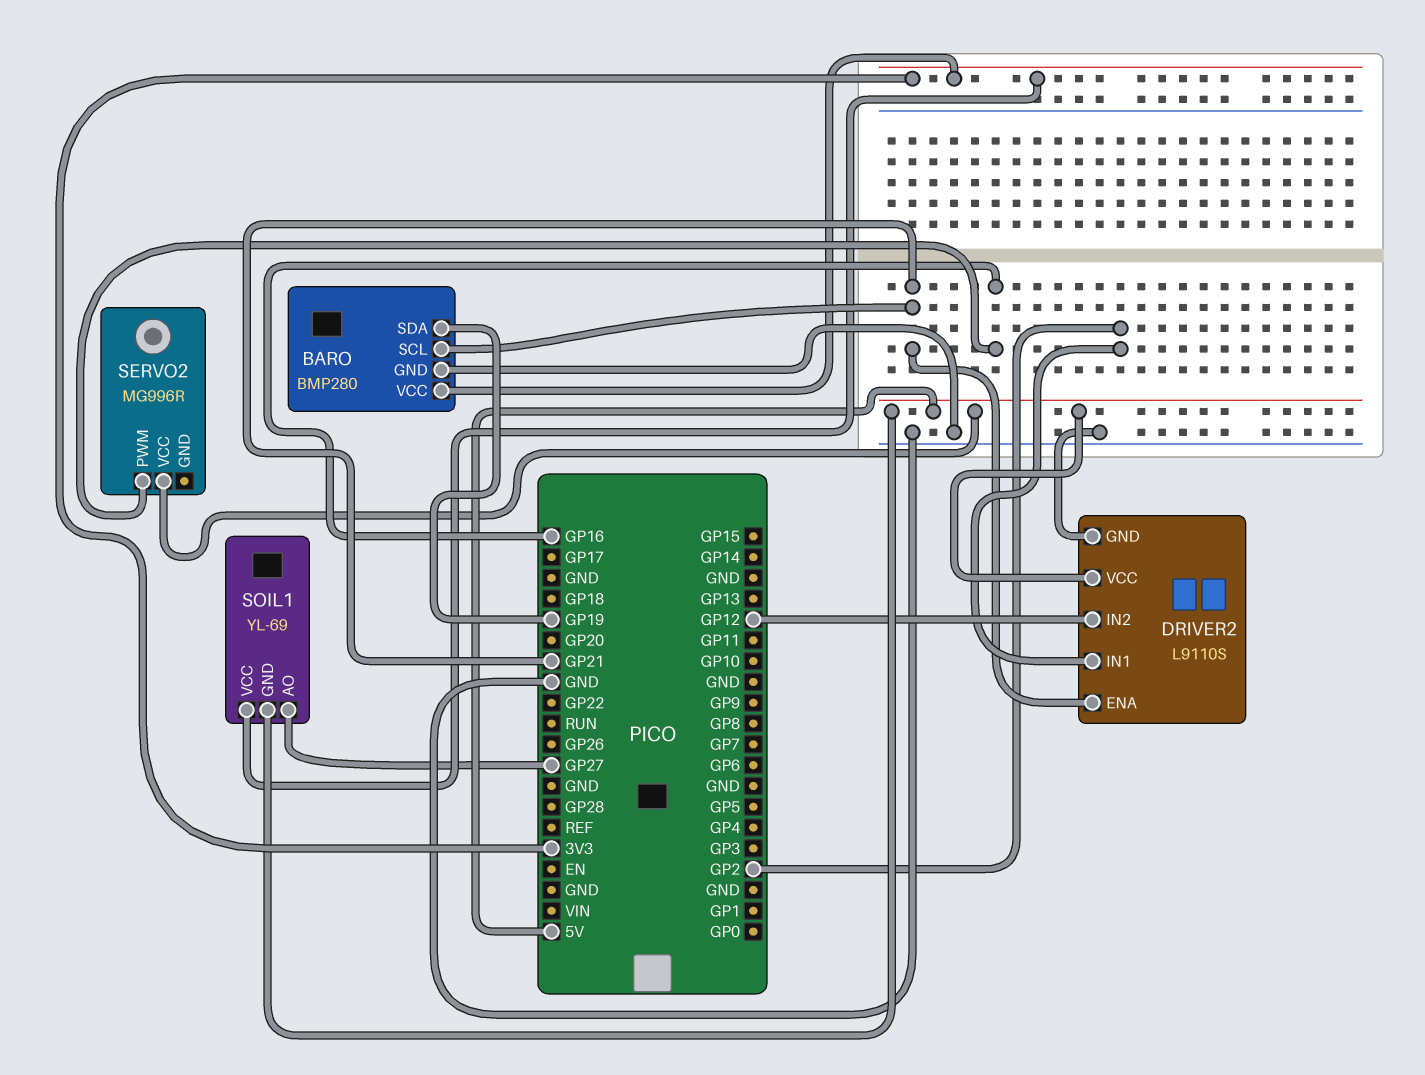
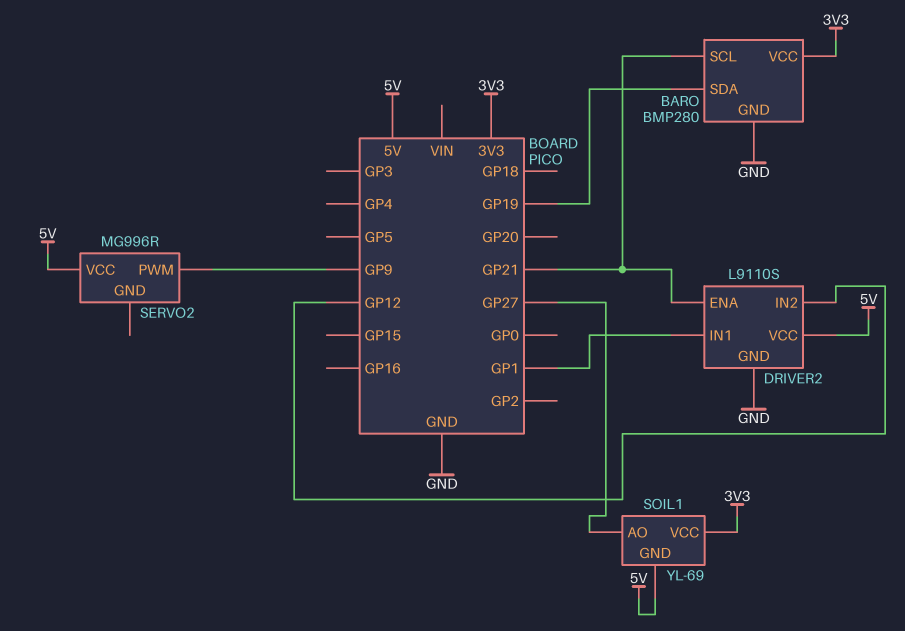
DRIVER2 pin IN1: GP2 -> GP1
SERVO2 pin PWM: GP16 -> GP9

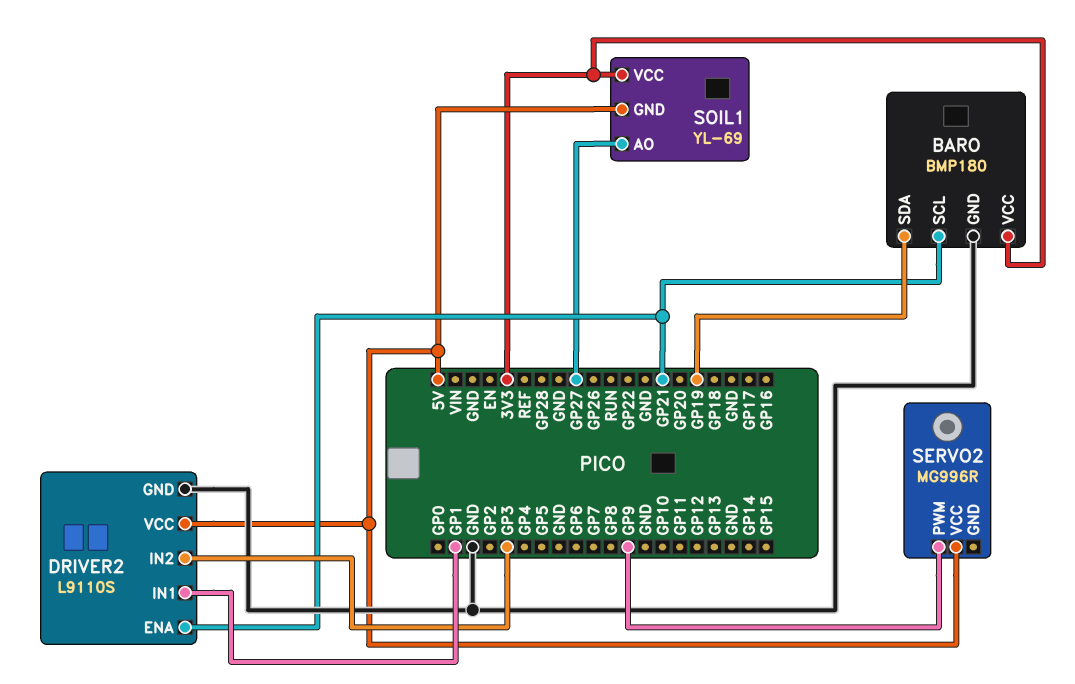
BARO: BMP280 -> BMP180
DRIVER2 pin IN2: GP12 -> GP3

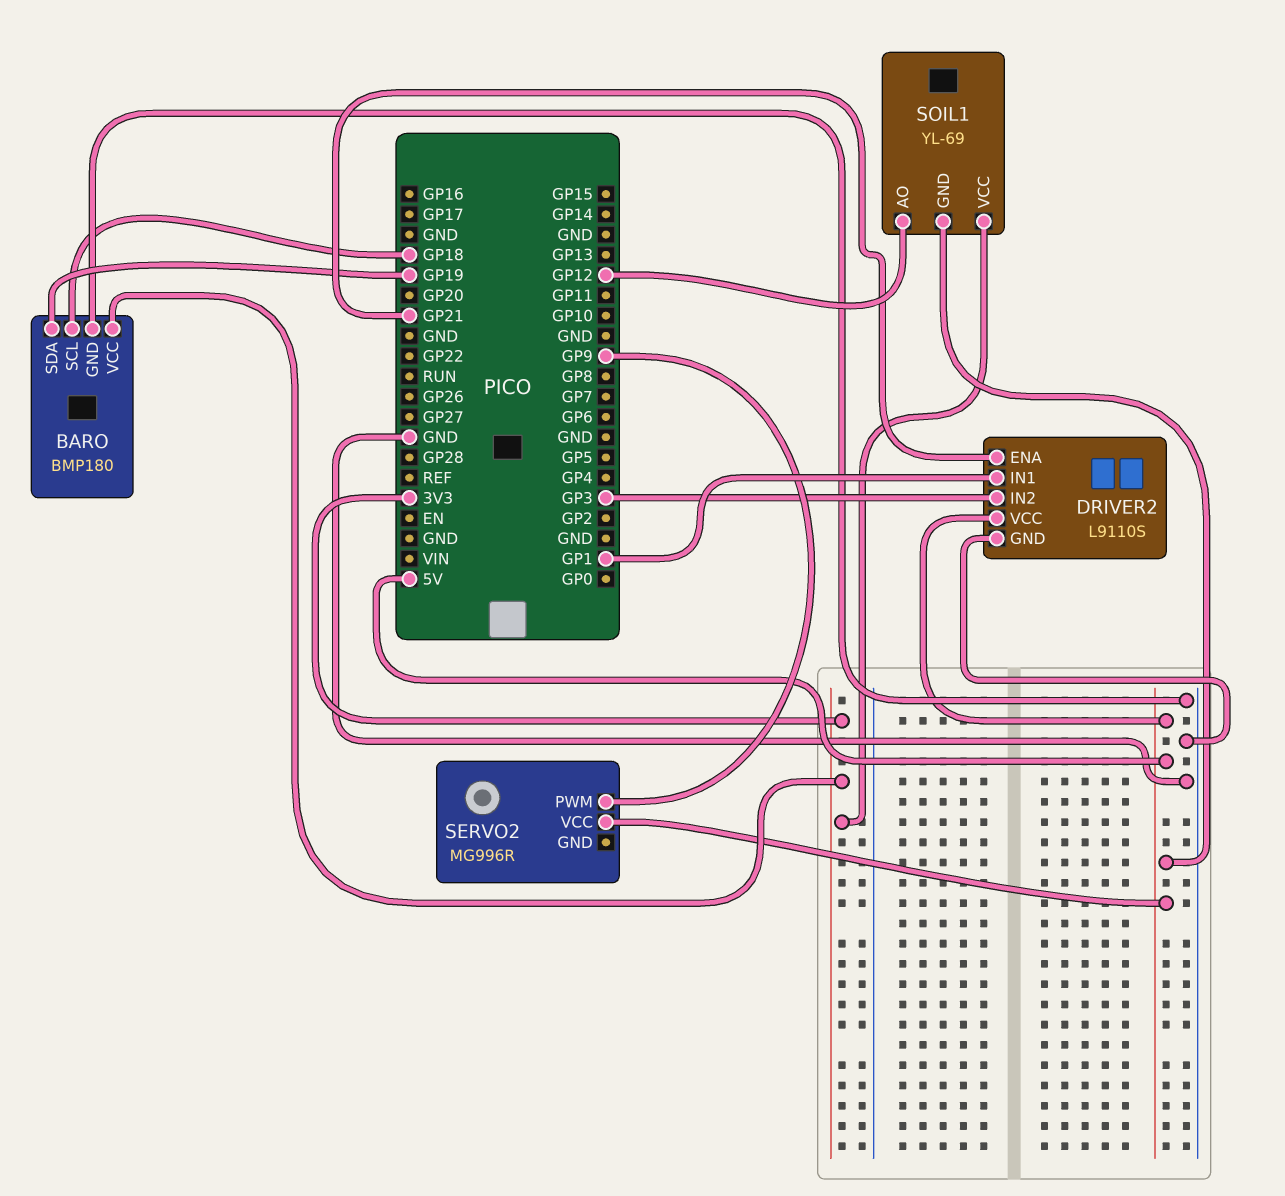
BARO pin SCL: GP21 -> GP18
SOIL1 pin AO: GP27 -> GP12

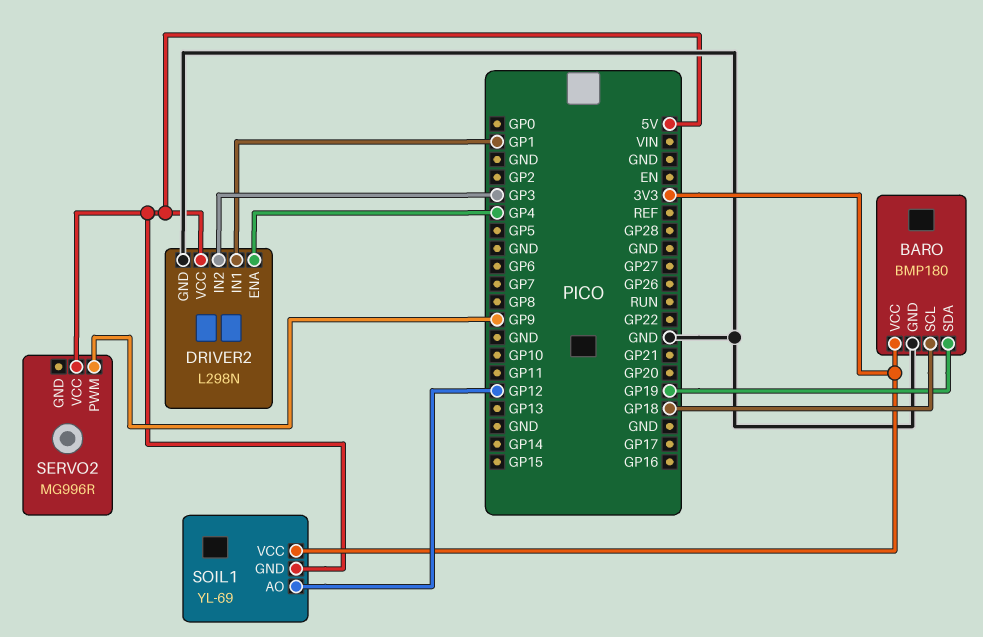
DRIVER2: L9110S -> L298N
DRIVER2 pin ENA: GP21 -> GP4

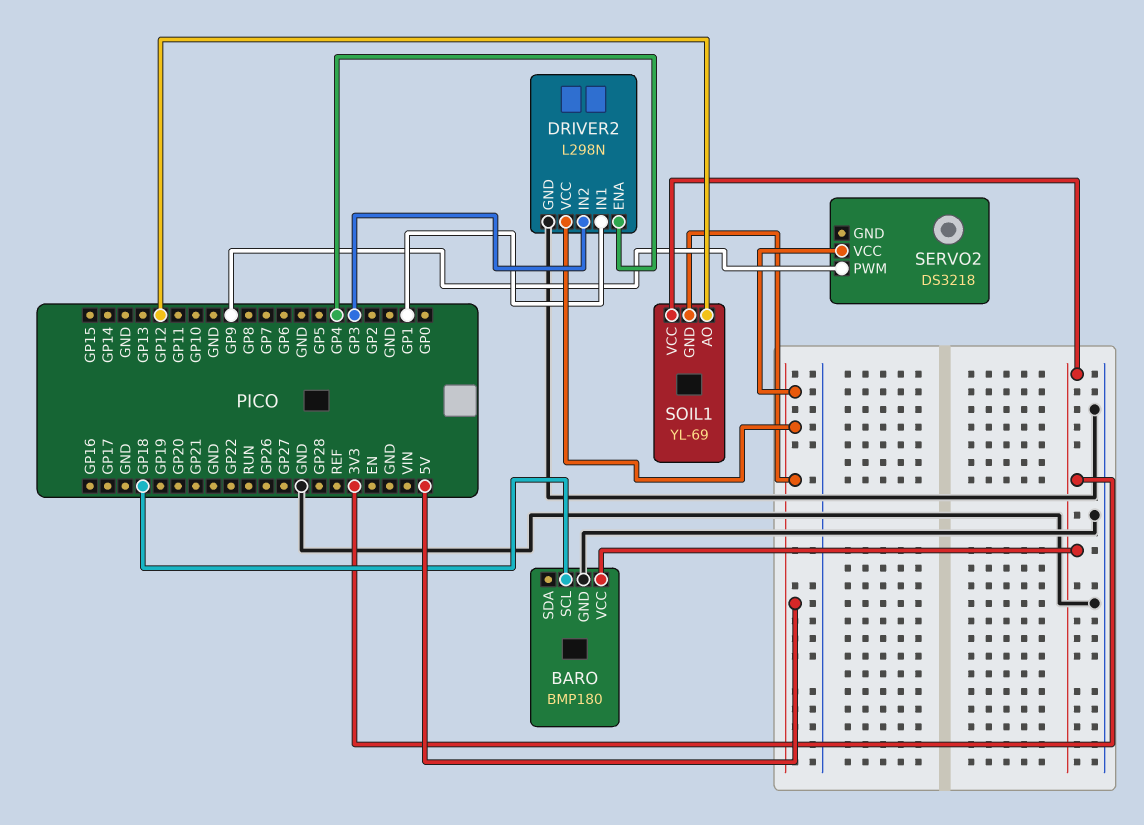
BARO pin SDA: GP19 -> none
SERVO2: MG996R -> DS3218

